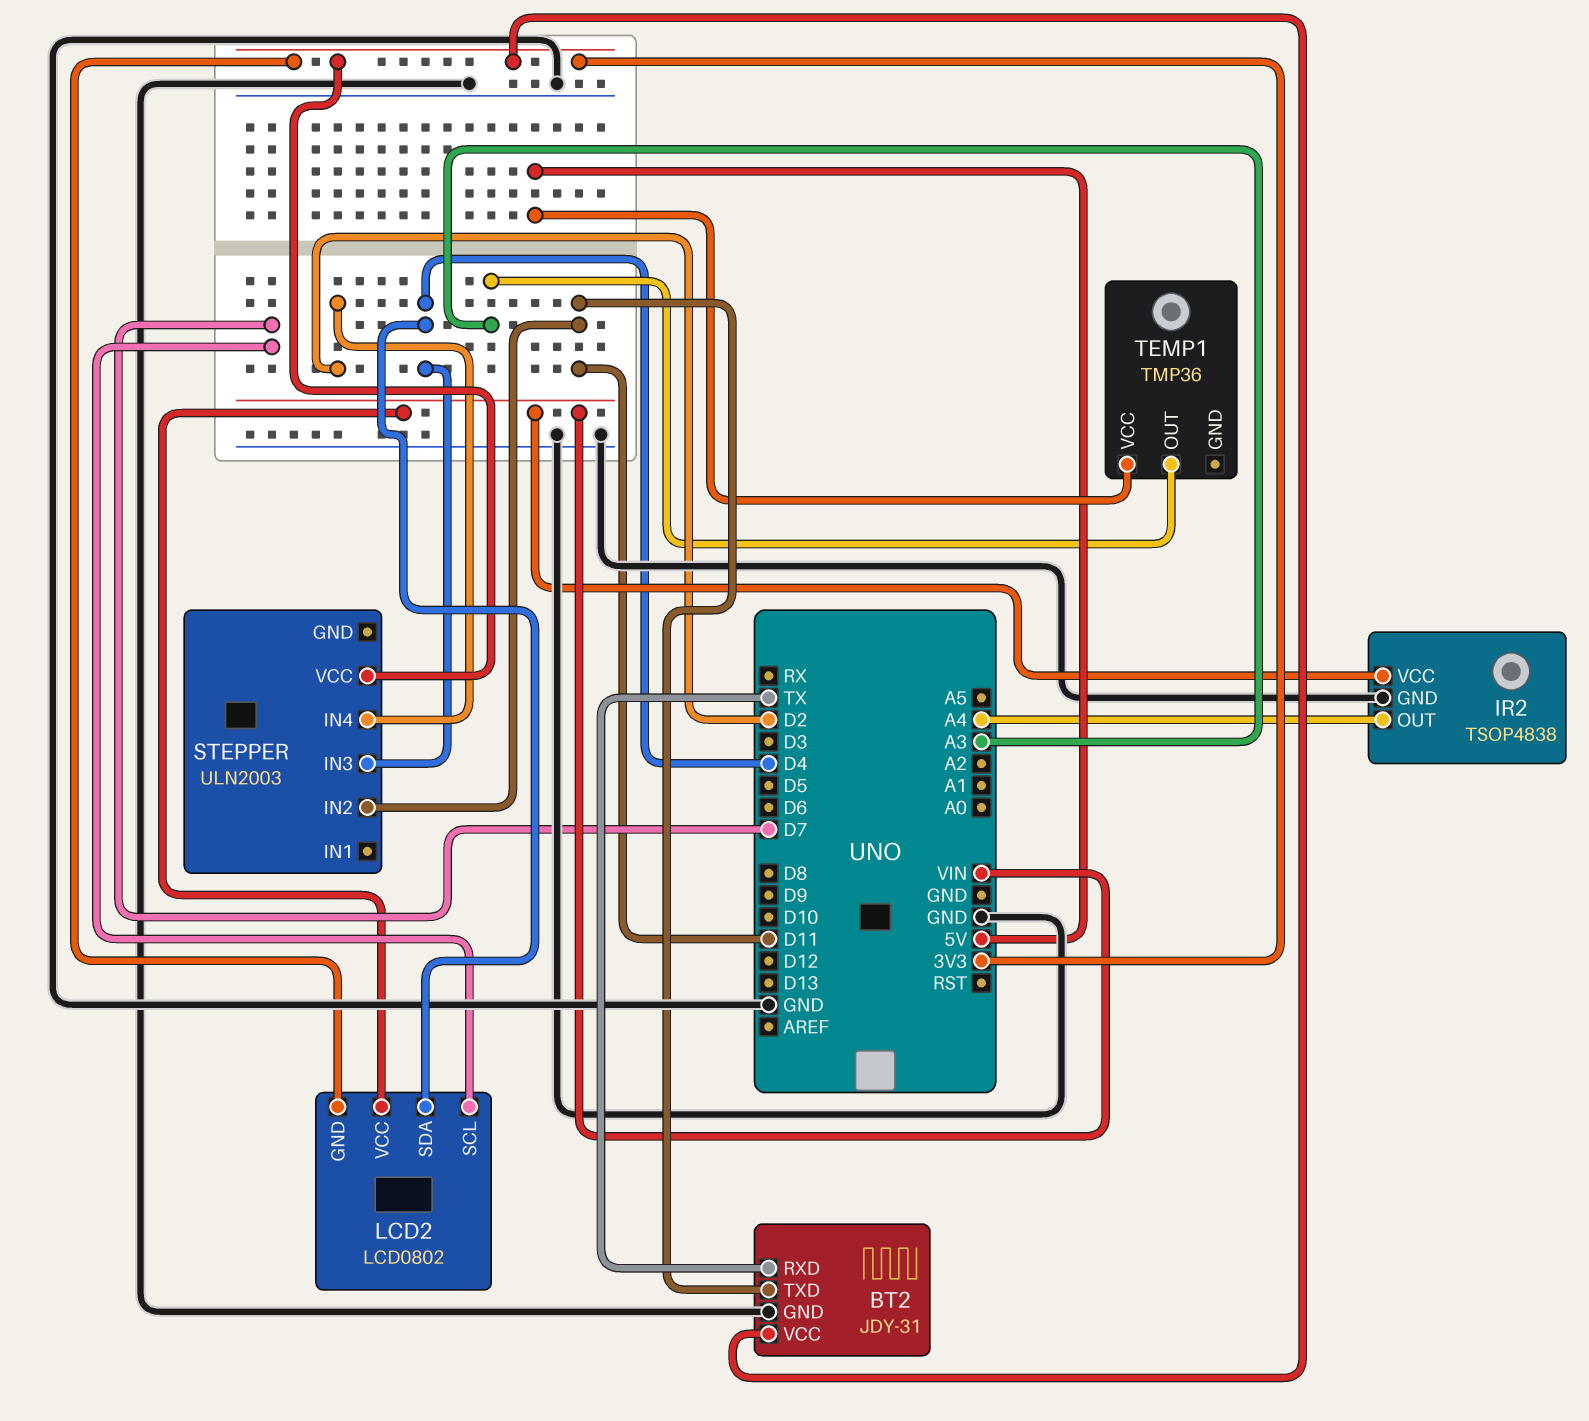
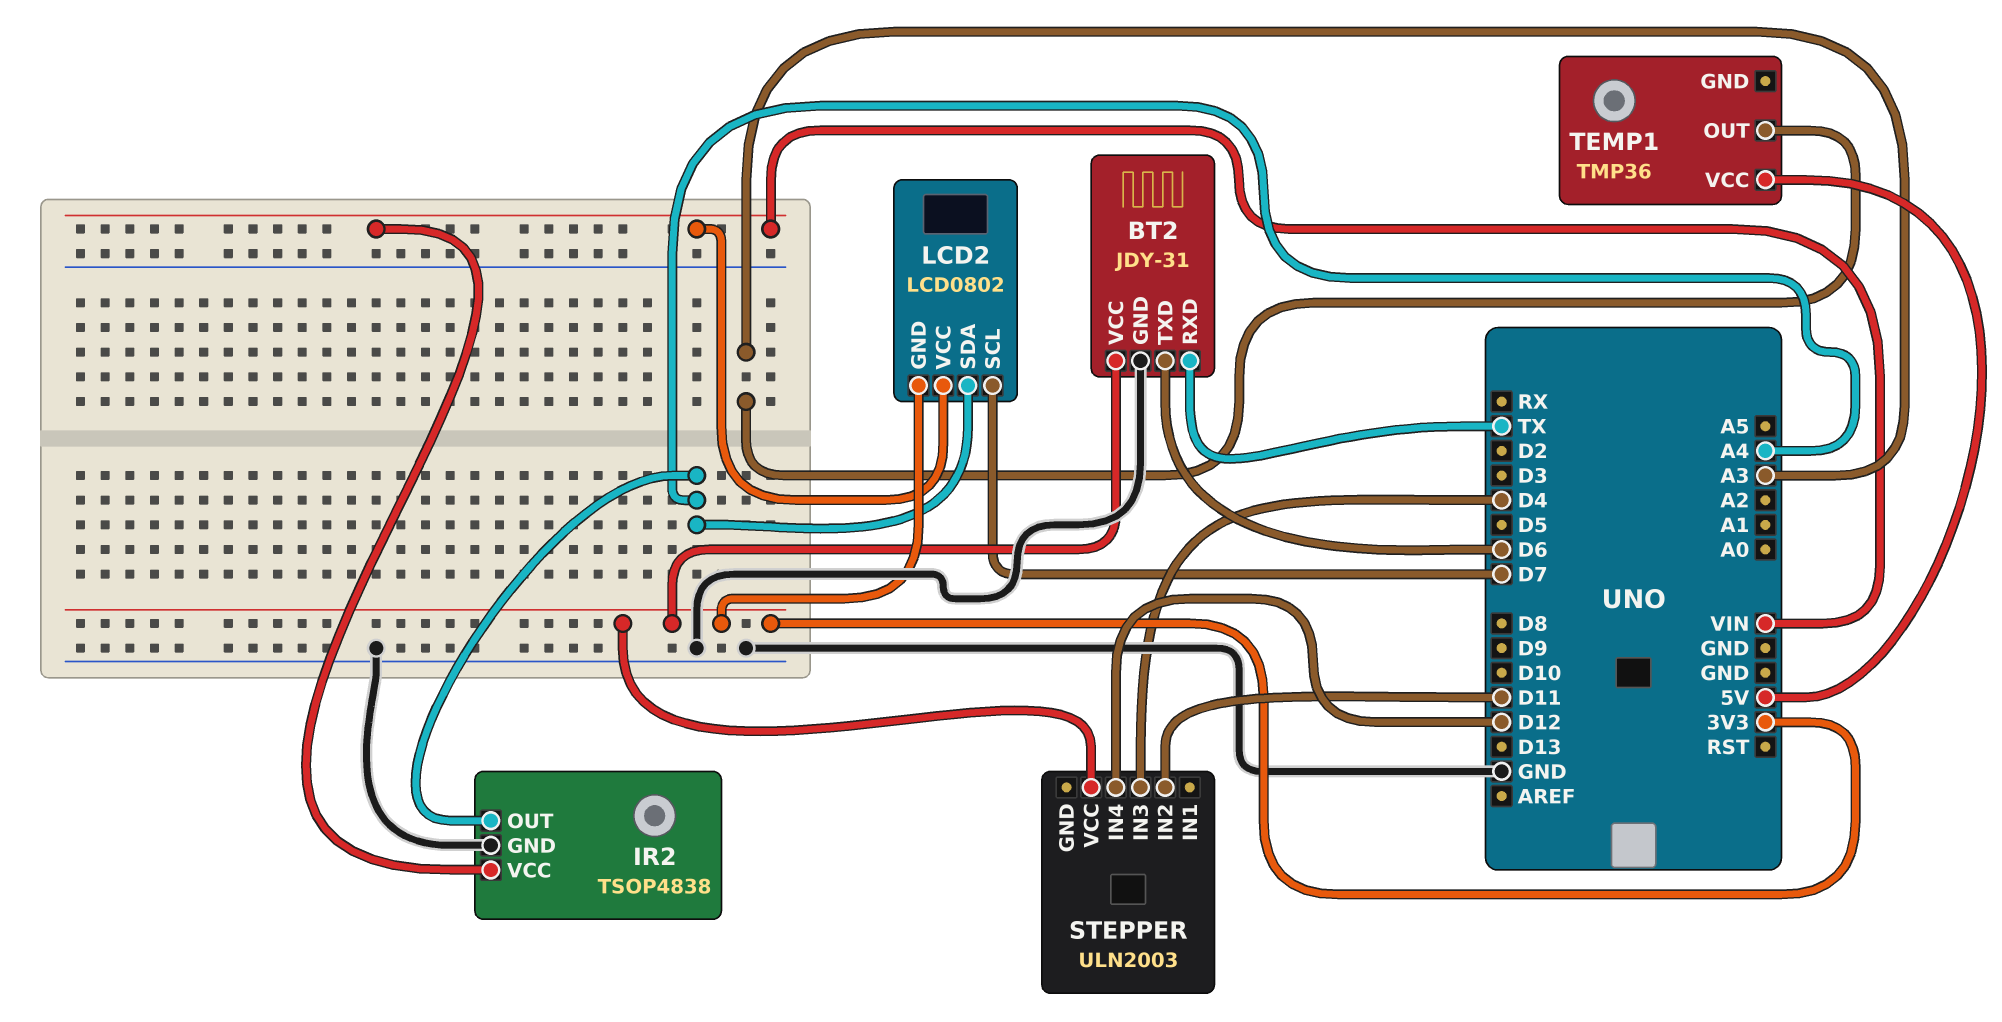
BT2 pin TXD: D11 -> D6
LCD2 pin SDA: D4 -> A4
STEPPER pin IN4: D2 -> D12

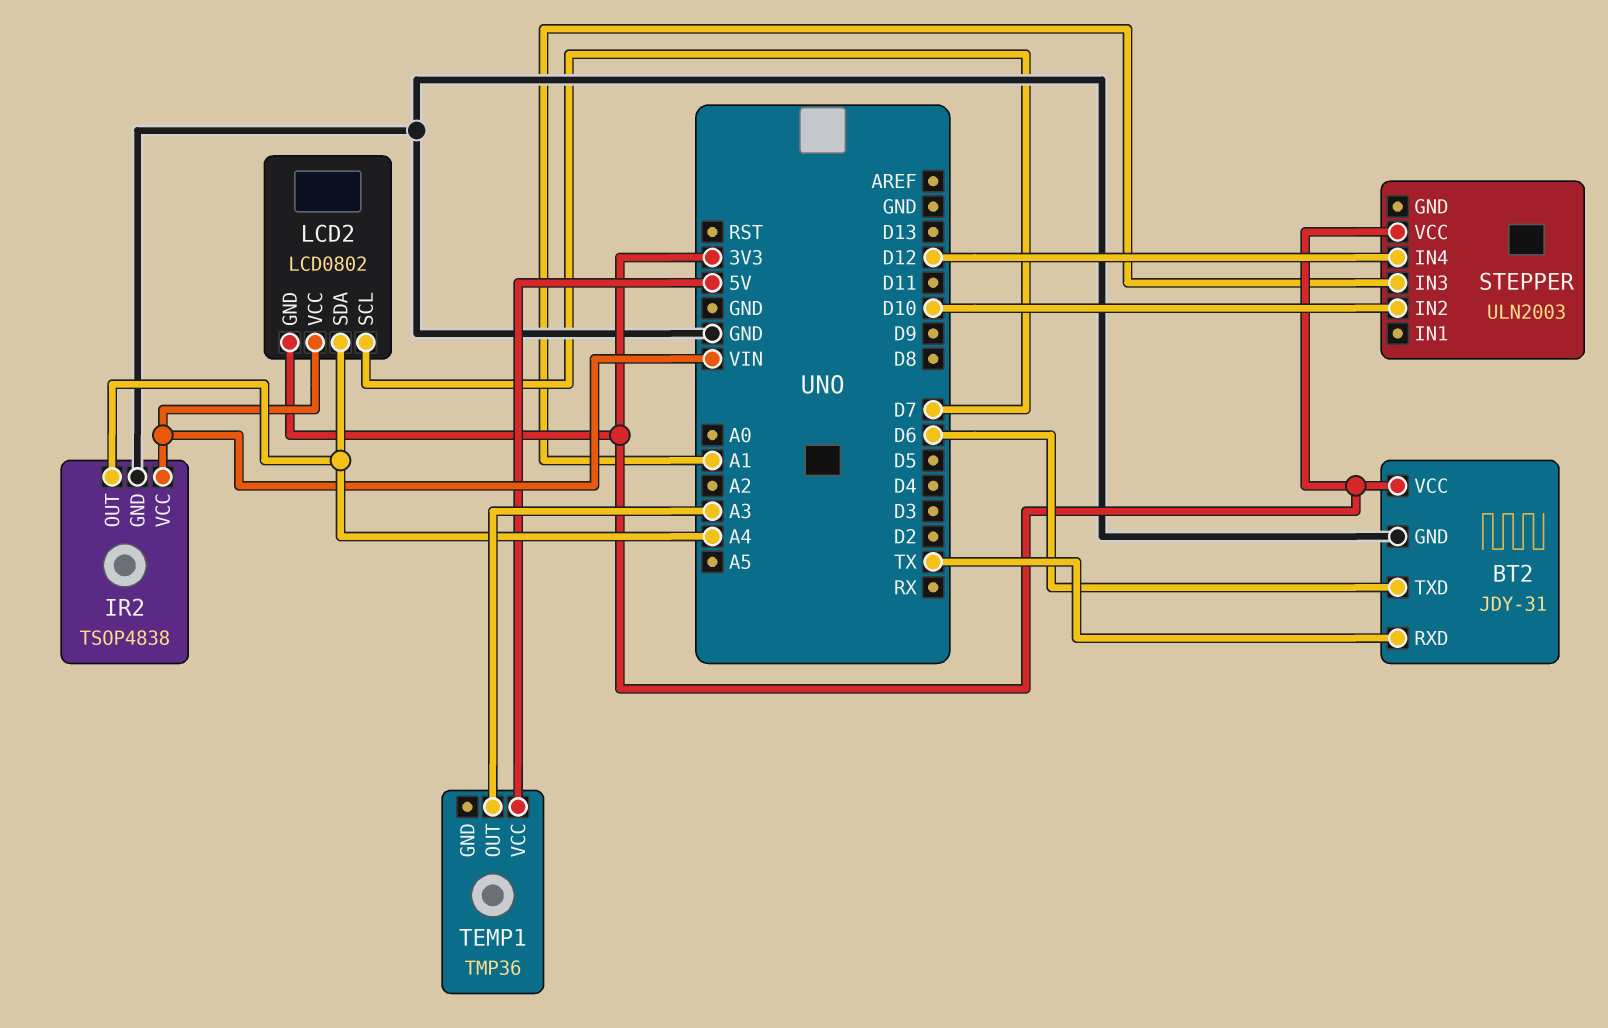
STEPPER pin IN2: D11 -> D10
STEPPER pin IN3: D4 -> A1

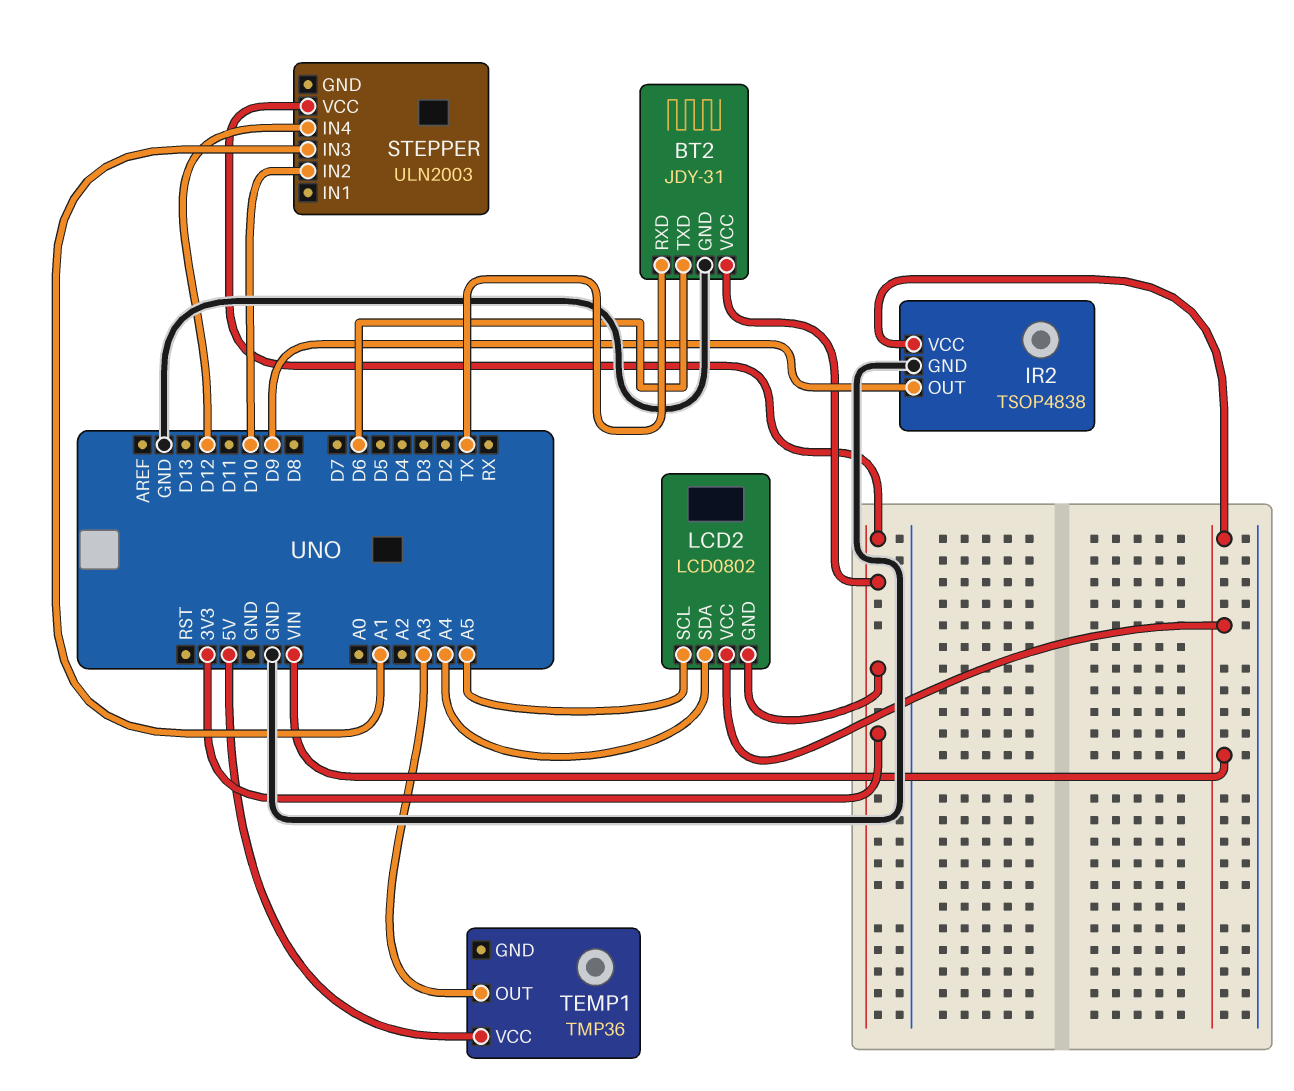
IR2 pin OUT: A4 -> D9
LCD2 pin SCL: D7 -> A5

